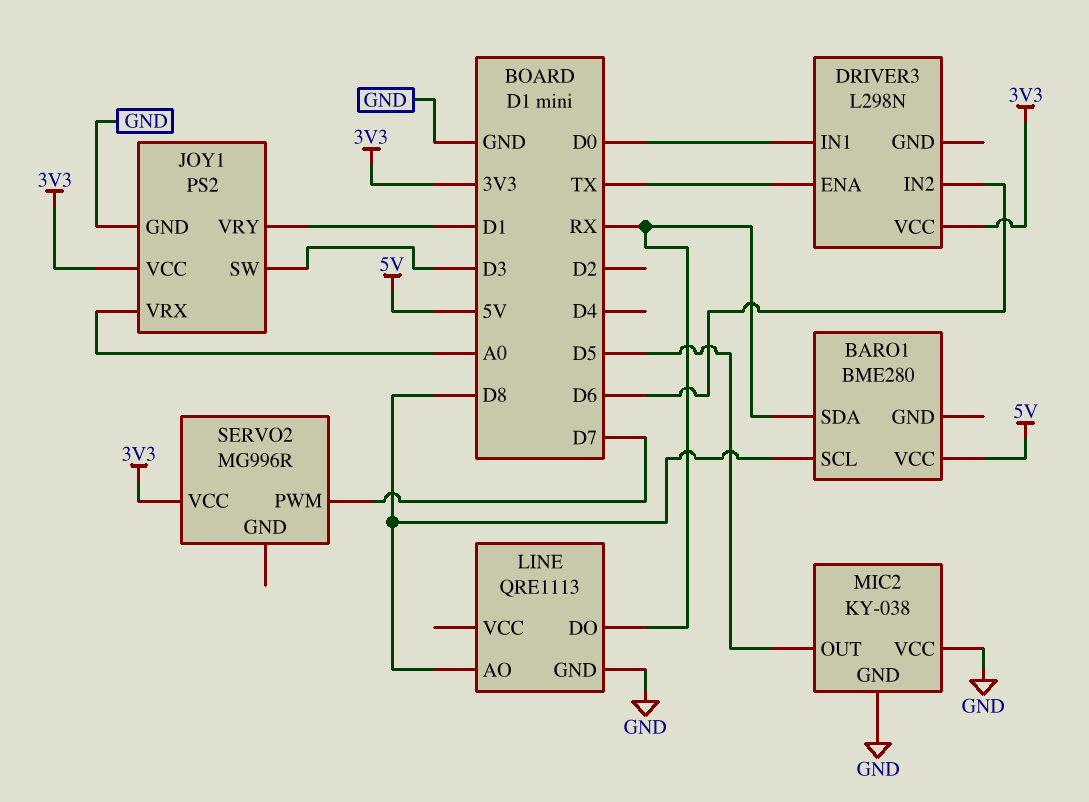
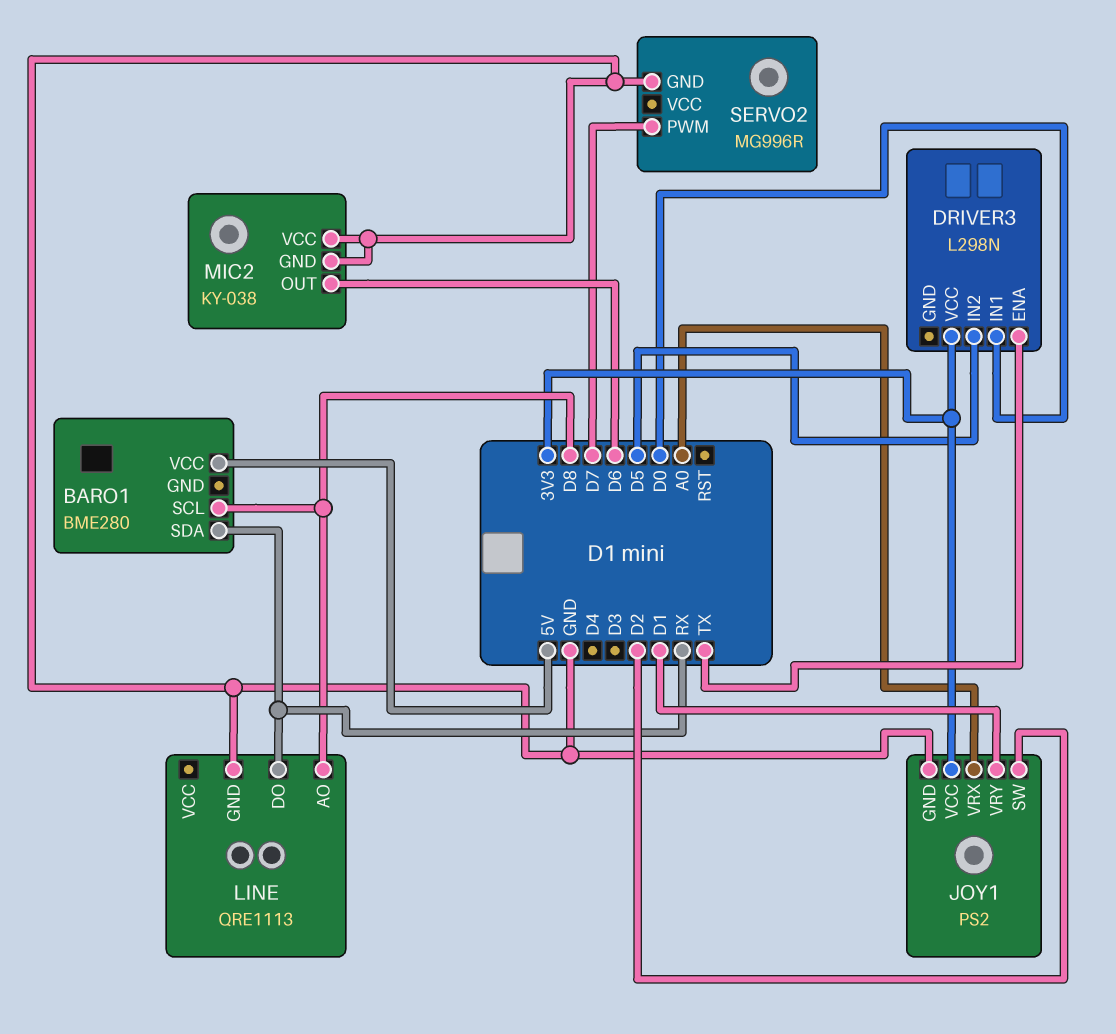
DRIVER3 pin IN2: D6 -> D5
JOY1 pin SW: D3 -> D2
MIC2 pin OUT: D5 -> D6
SERVO2 pin GND: none -> GND
SERVO2 pin VCC: 3V3 -> none

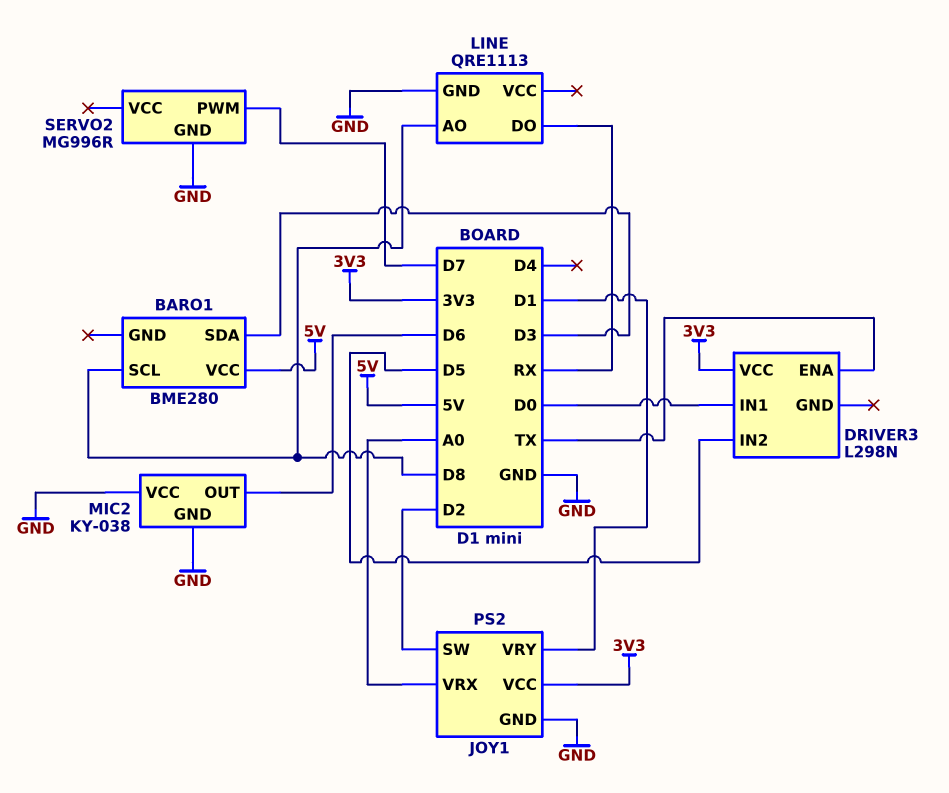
BARO1 pin SDA: RX -> D3

